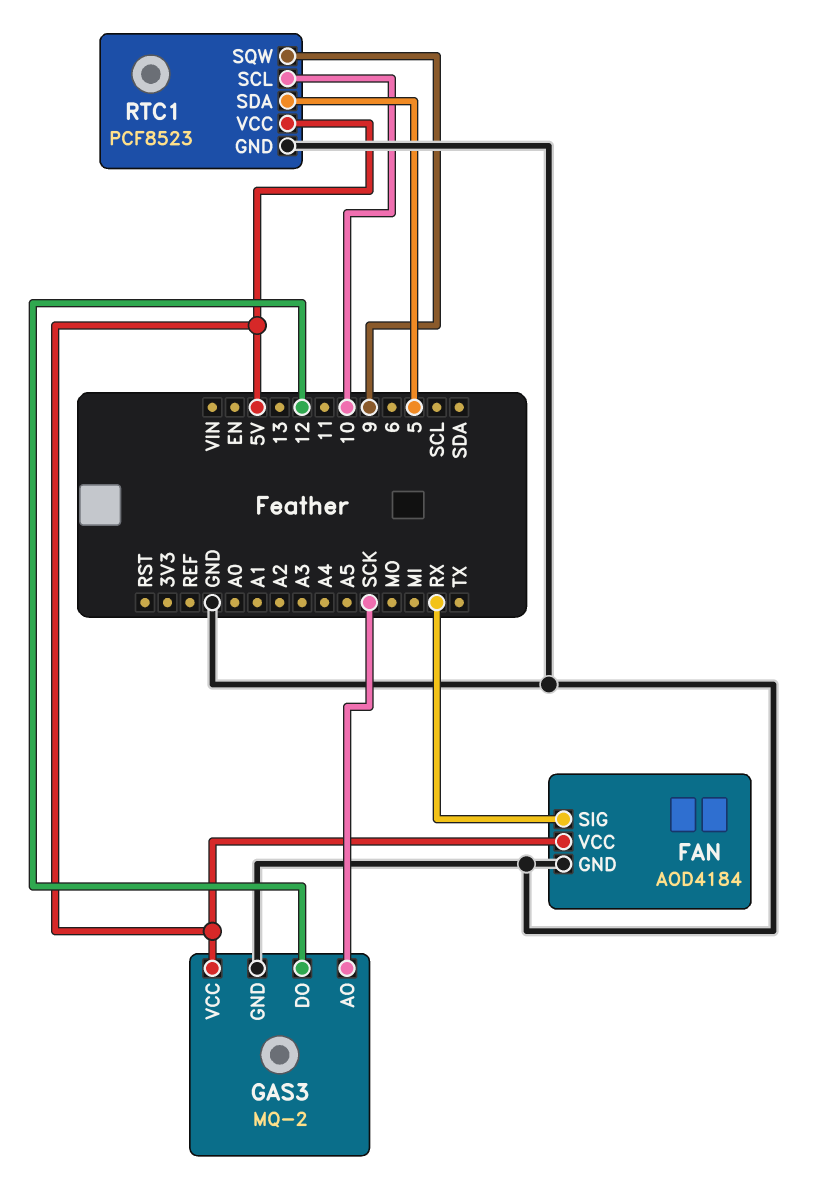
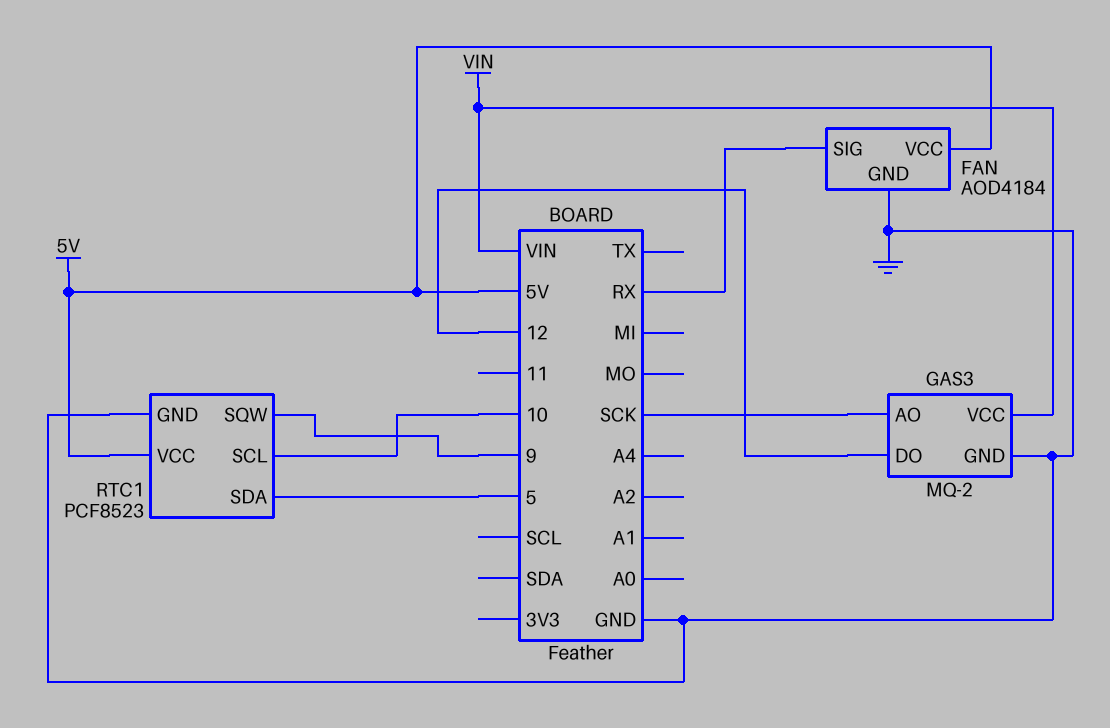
GAS3 pin VCC: 5V -> VIN

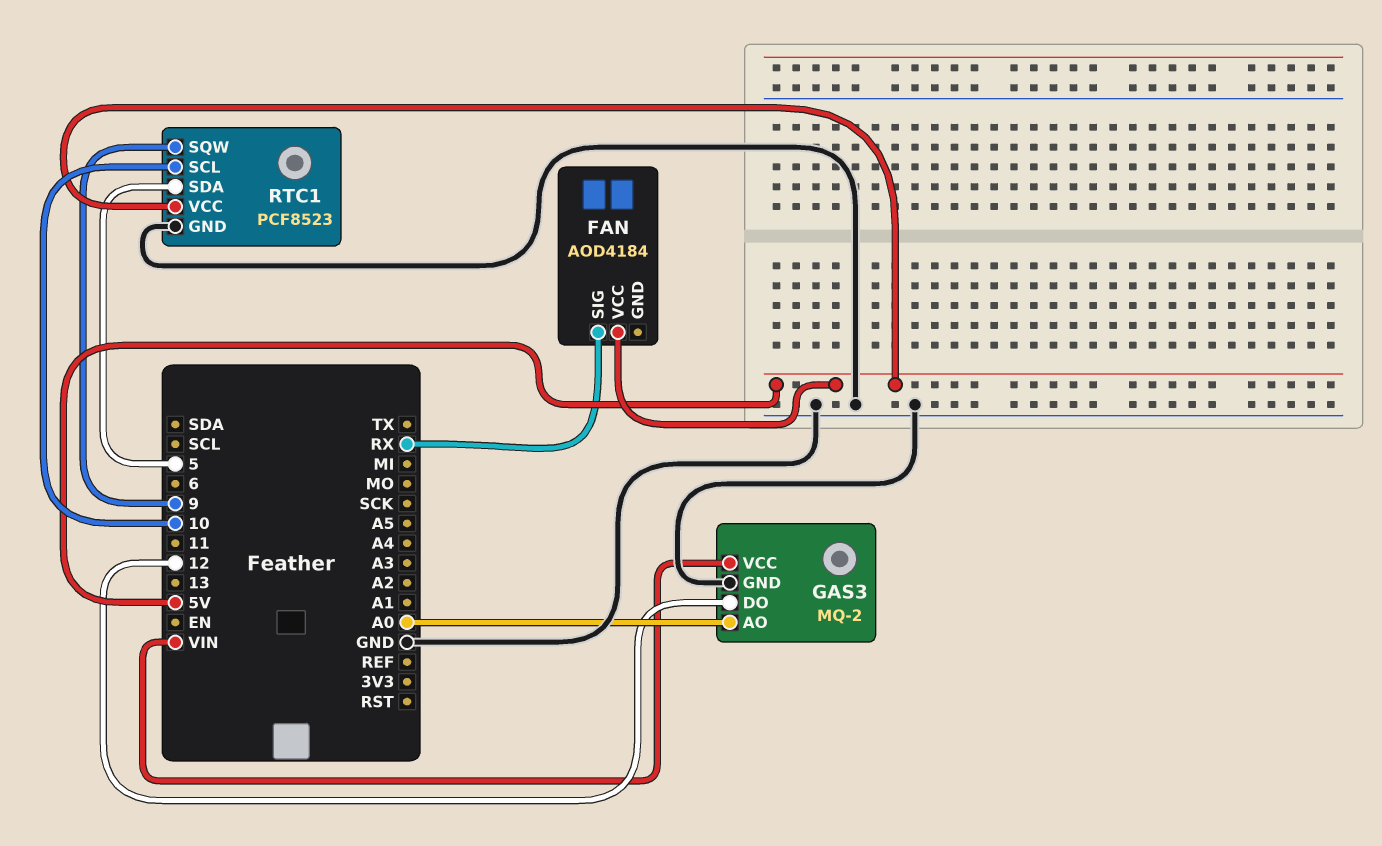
FAN pin GND: GND -> none
GAS3 pin AO: SCK -> A0

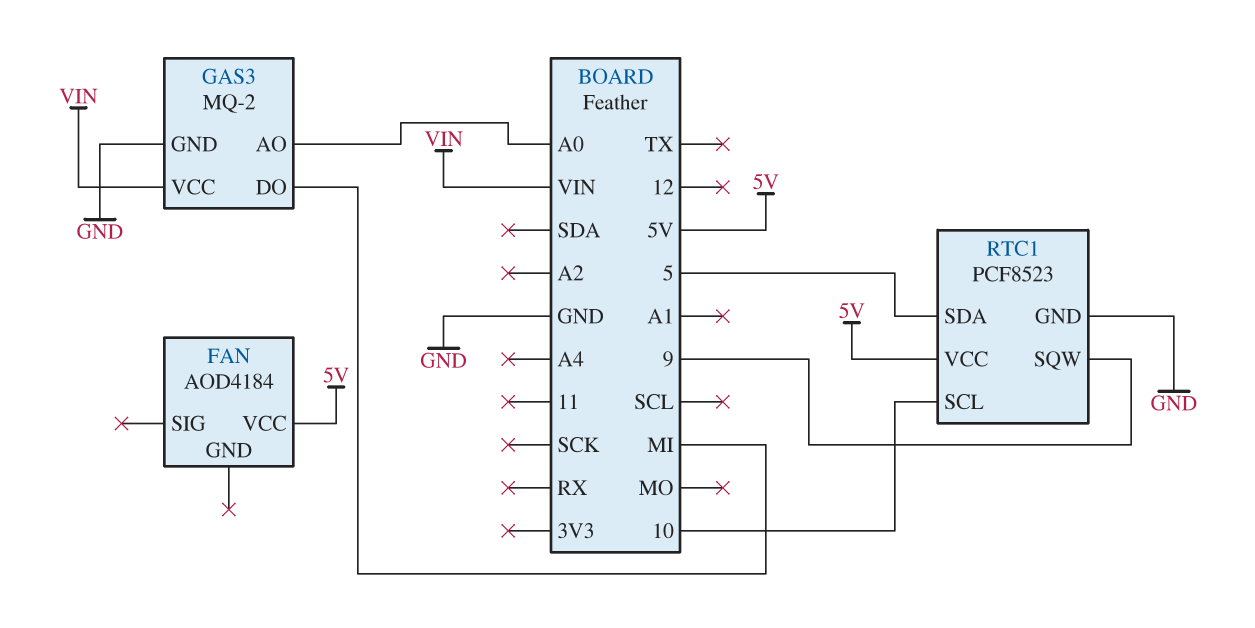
FAN pin SIG: RX -> none
GAS3 pin DO: 12 -> MI

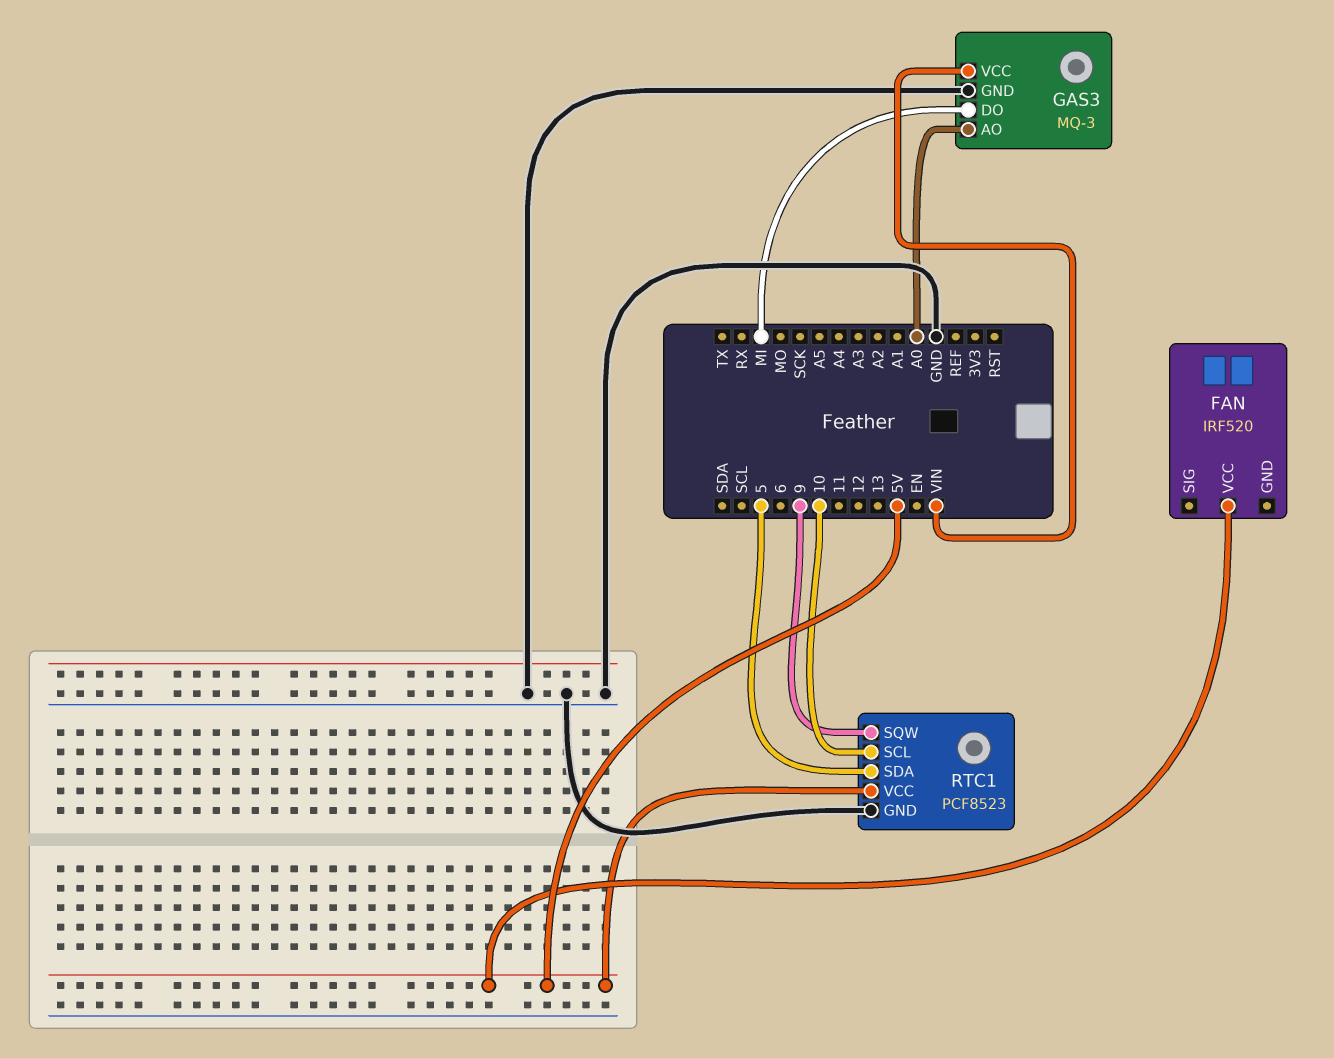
FAN: AOD4184 -> IRF520
GAS3: MQ-2 -> MQ-3

